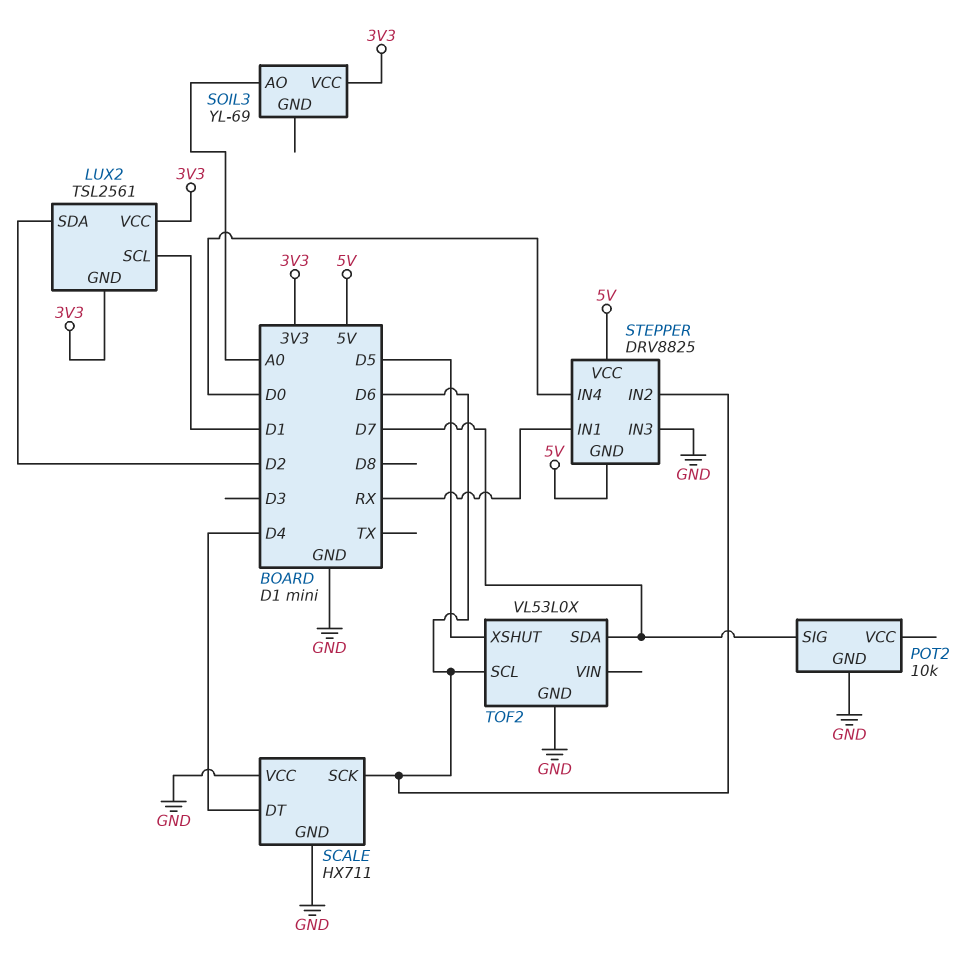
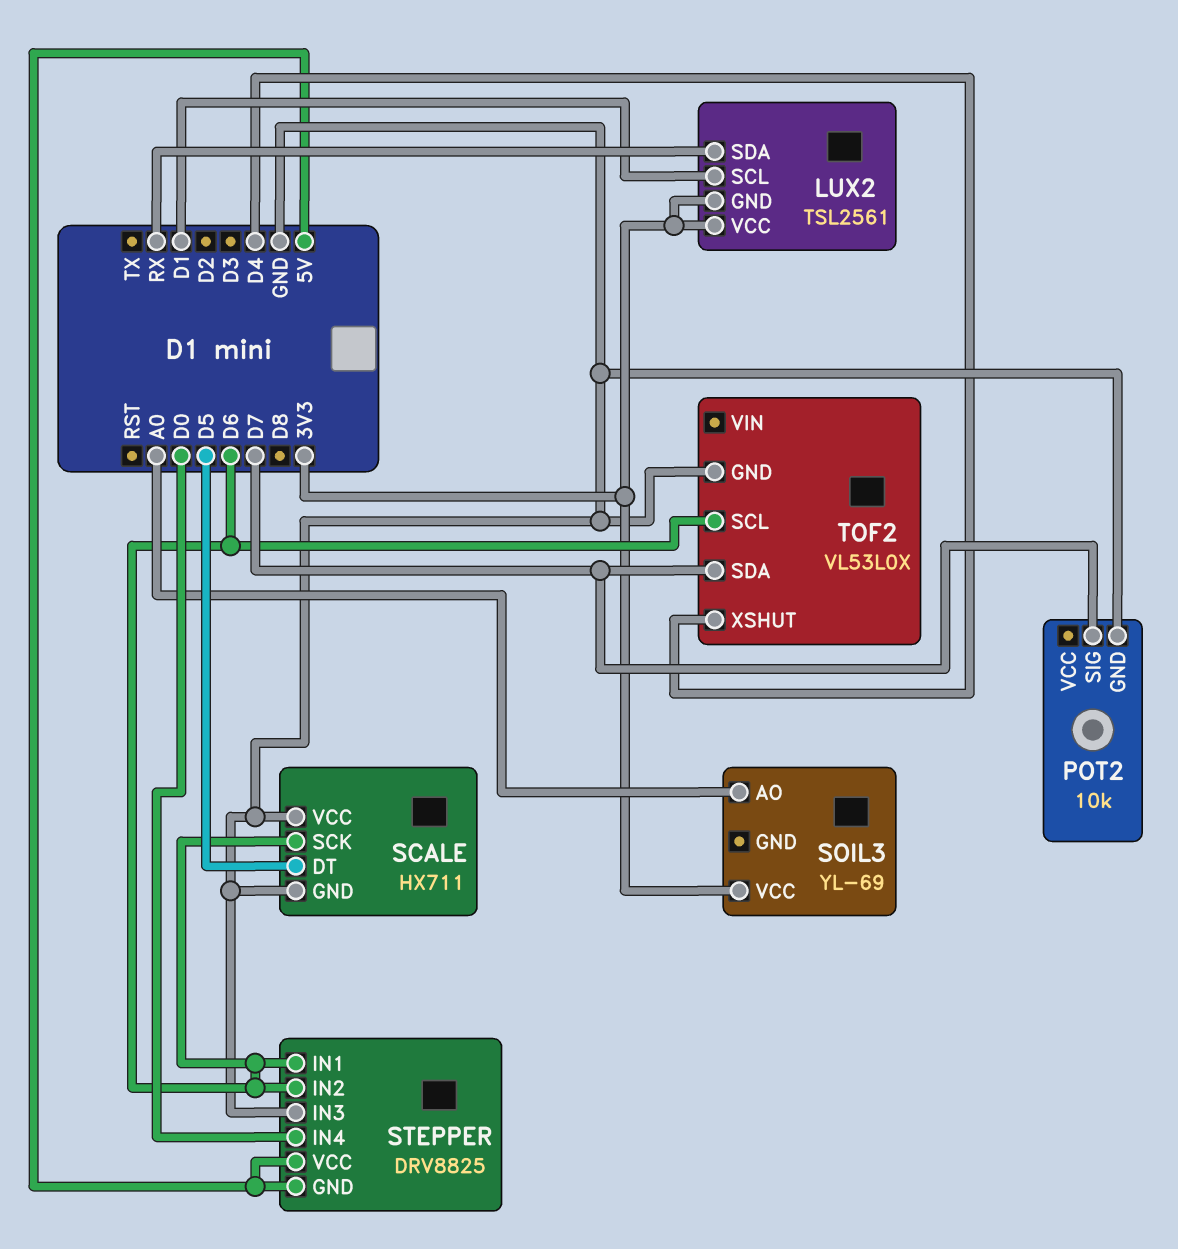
LUX2 pin SDA: D2 -> RX
SCALE pin DT: D4 -> D5
STEPPER pin IN1: RX -> D6
TOF2 pin XSHUT: D5 -> D4

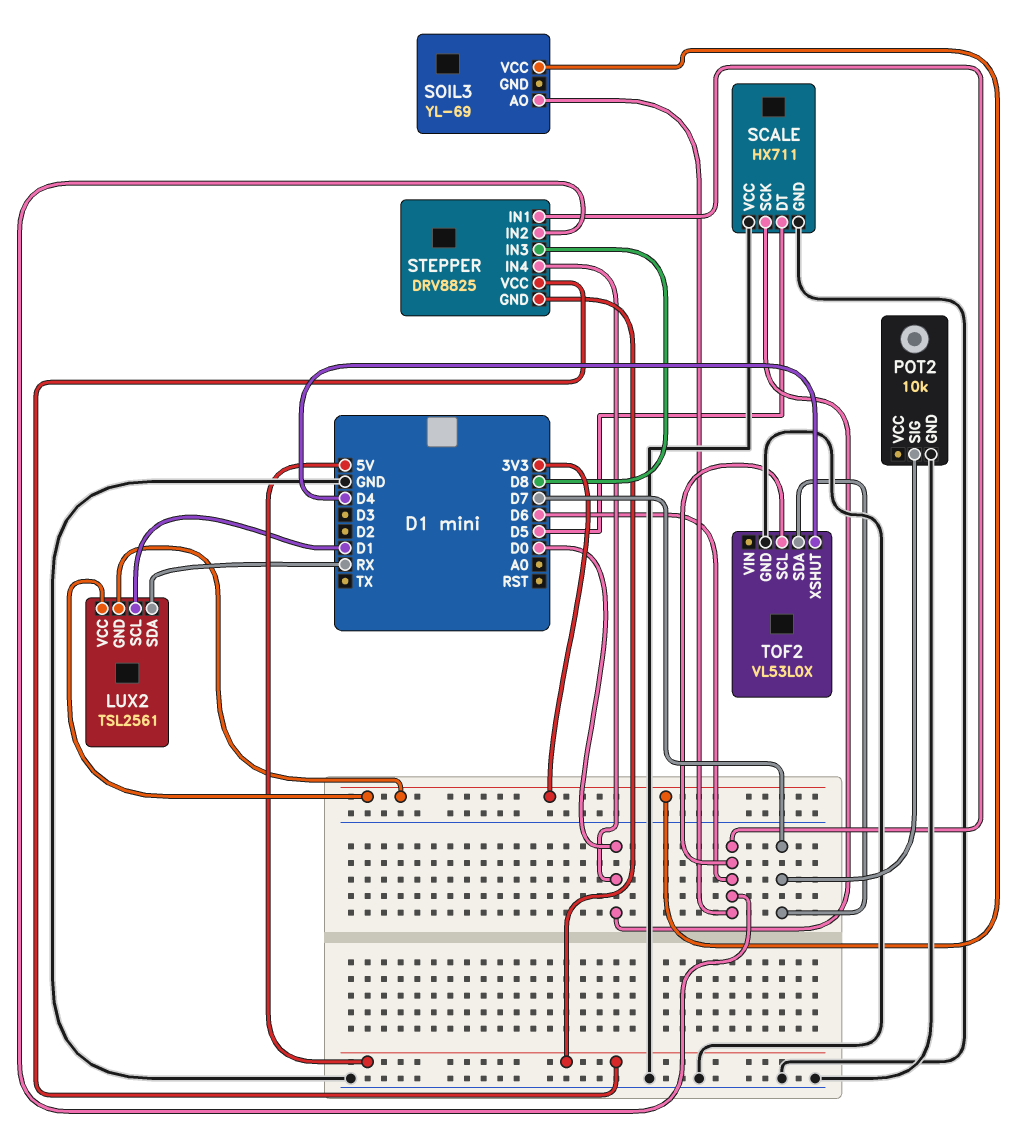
SCALE pin SCK: D6 -> D0
SOIL3 pin AO: A0 -> D6
STEPPER pin IN3: GND -> D8

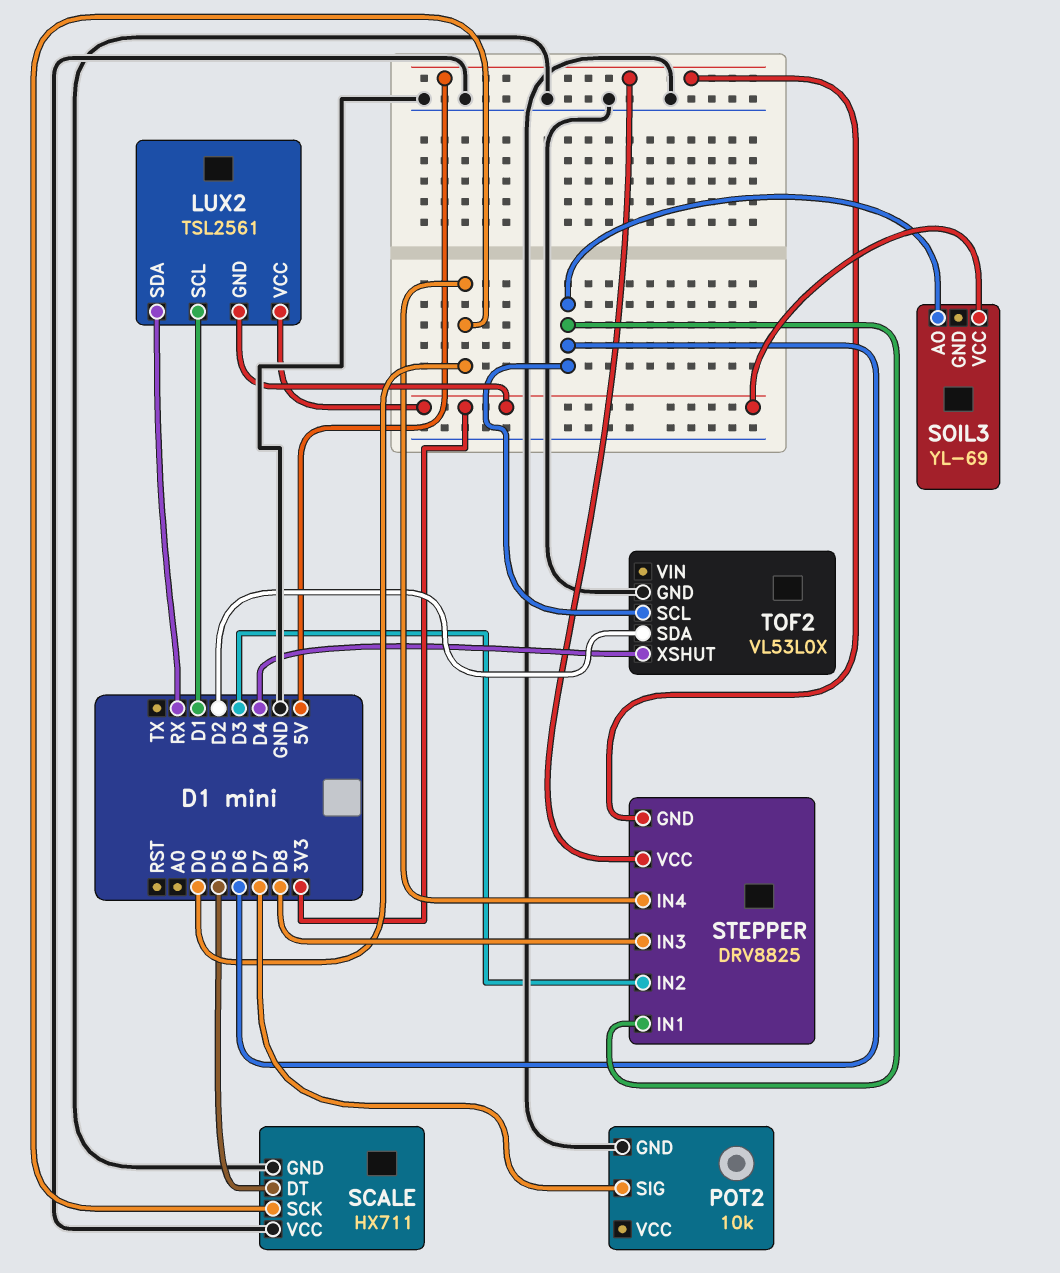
STEPPER pin IN2: D6 -> D3
TOF2 pin SDA: D7 -> D2

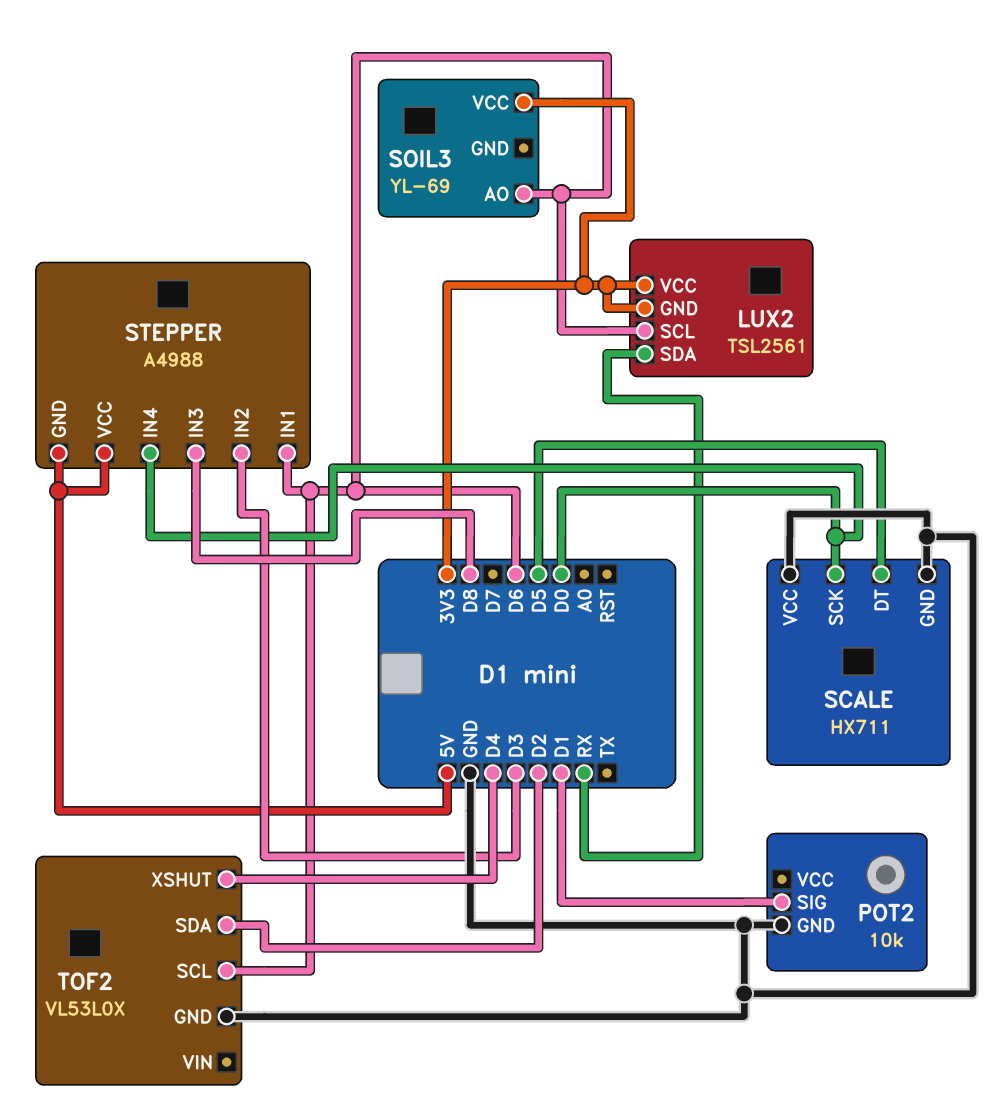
LUX2 pin SCL: D1 -> D6
POT2 pin SIG: D7 -> D1
STEPPER: DRV8825 -> A4988

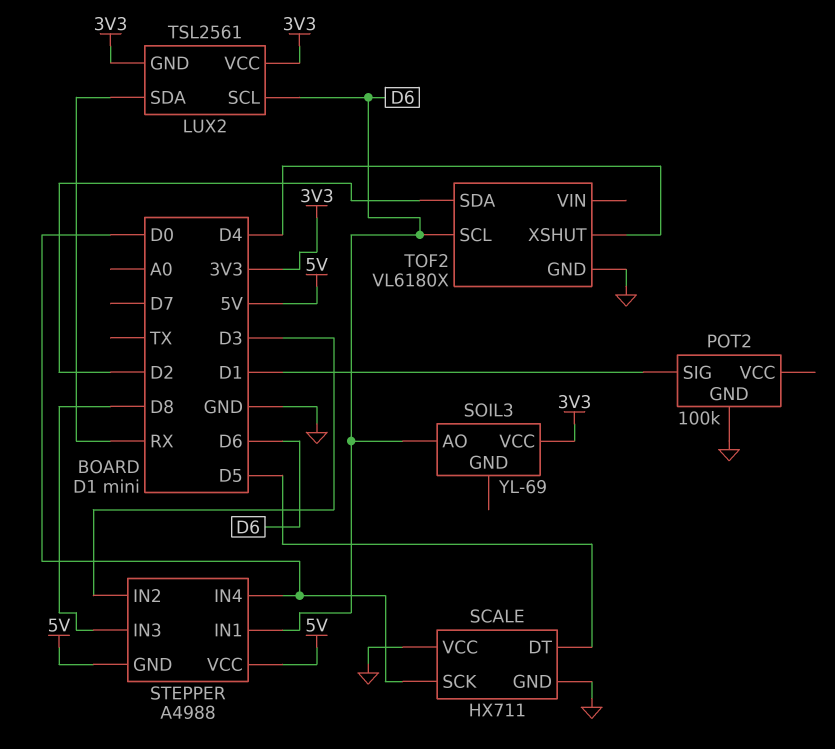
POT2: 10k -> 100k
TOF2: VL53L0X -> VL6180X

